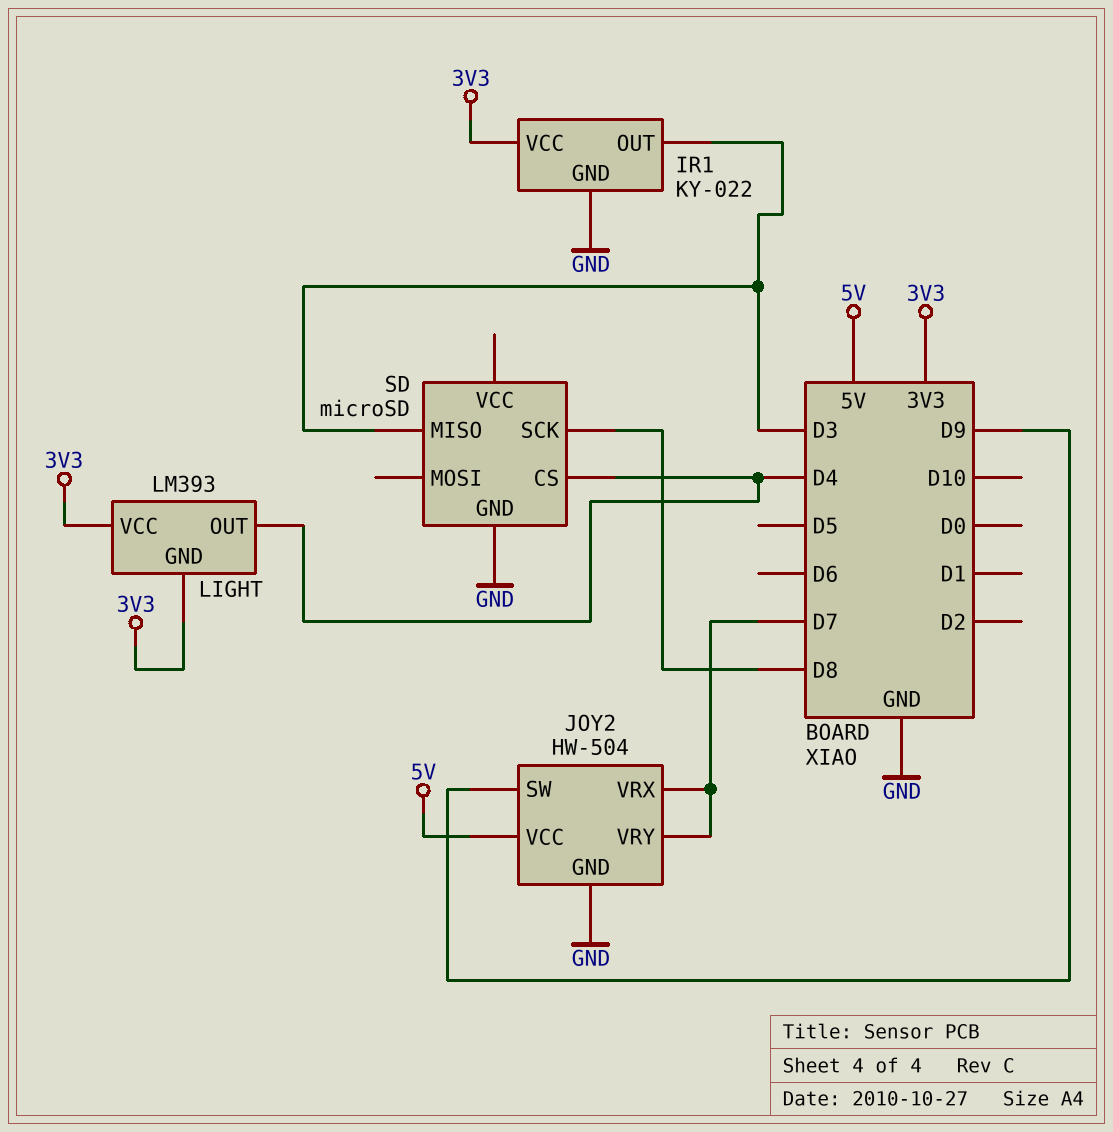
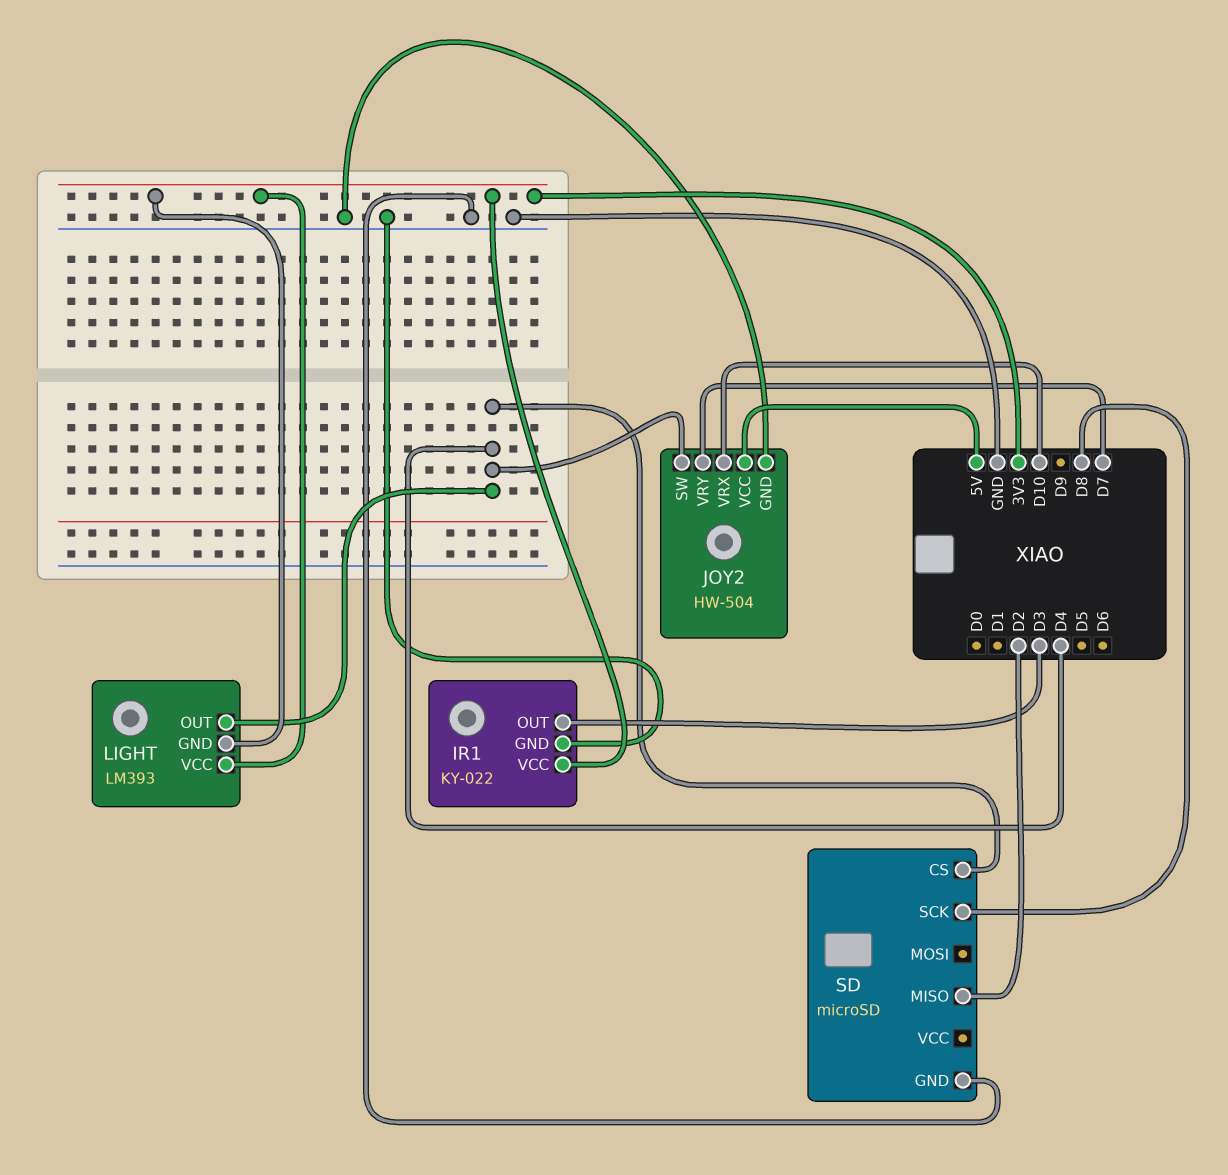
JOY2 pin SW: D9 -> D4
JOY2 pin VRX: D7 -> D10
SD pin MISO: D3 -> D2

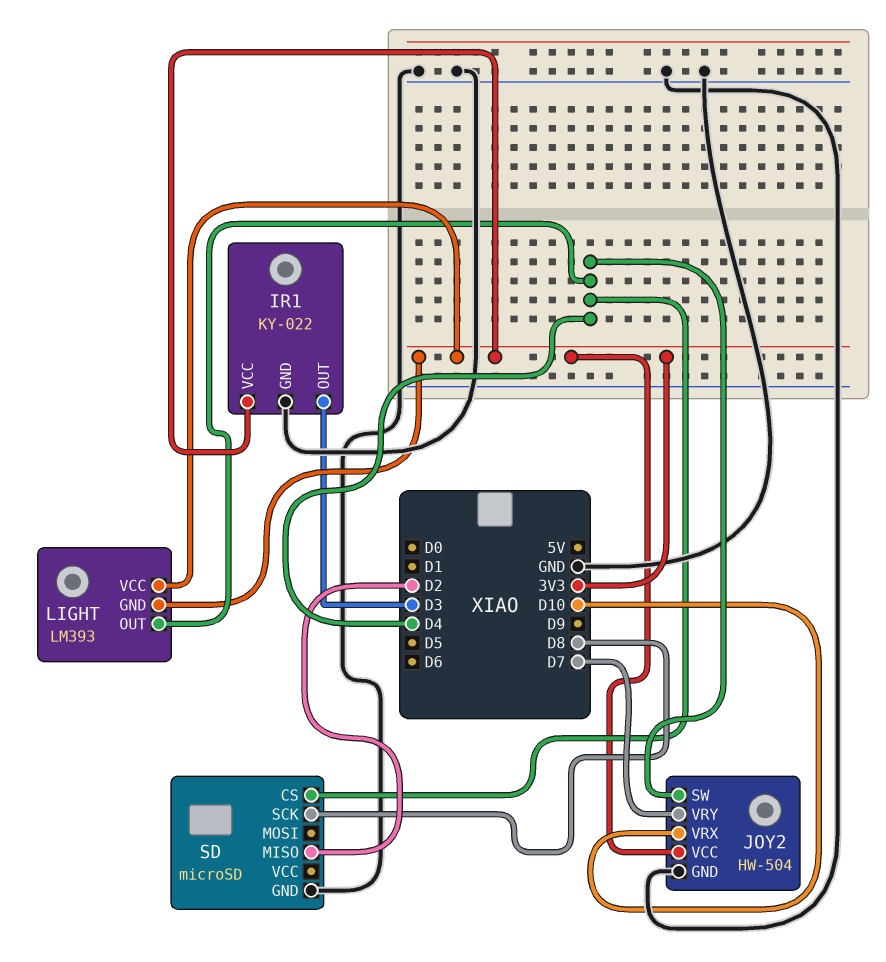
JOY2 pin VCC: 5V -> 3V3

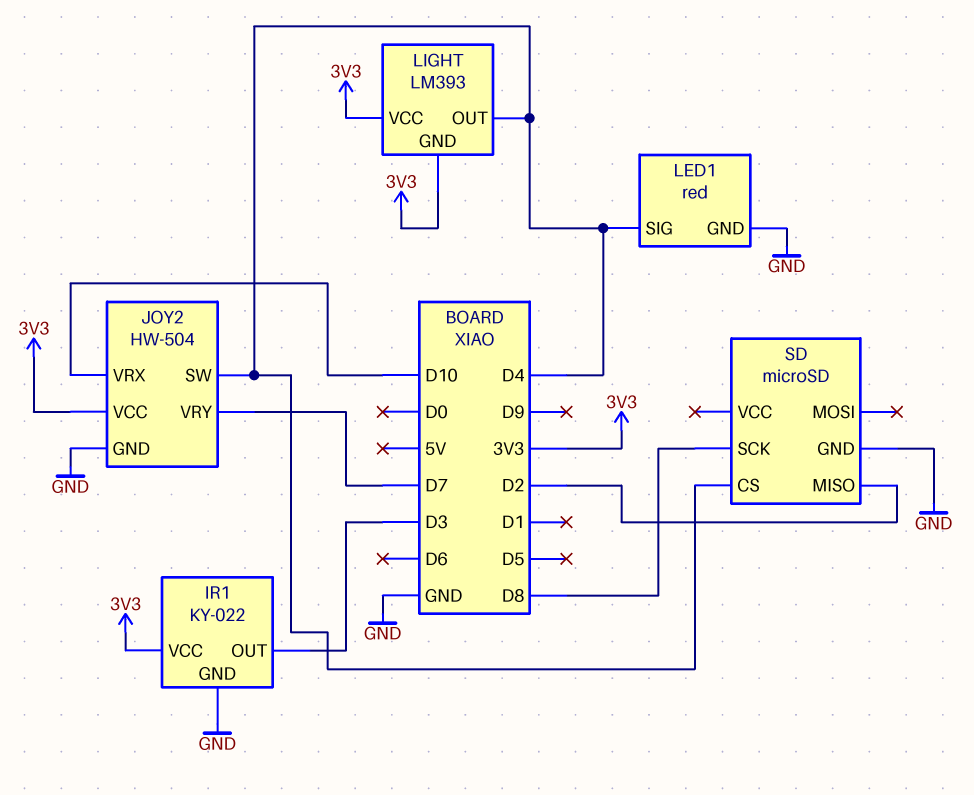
LED1: none -> red
LED1 pin GND: none -> GND
LED1 pin SIG: none -> D4

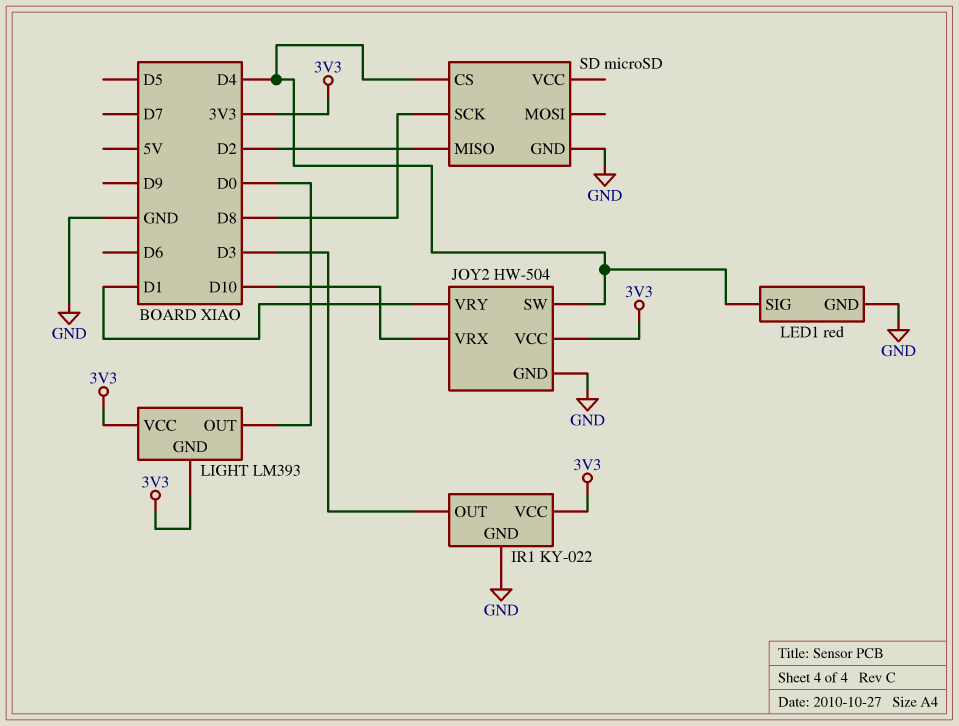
JOY2 pin VRY: D7 -> D1
LIGHT pin OUT: D4 -> D0

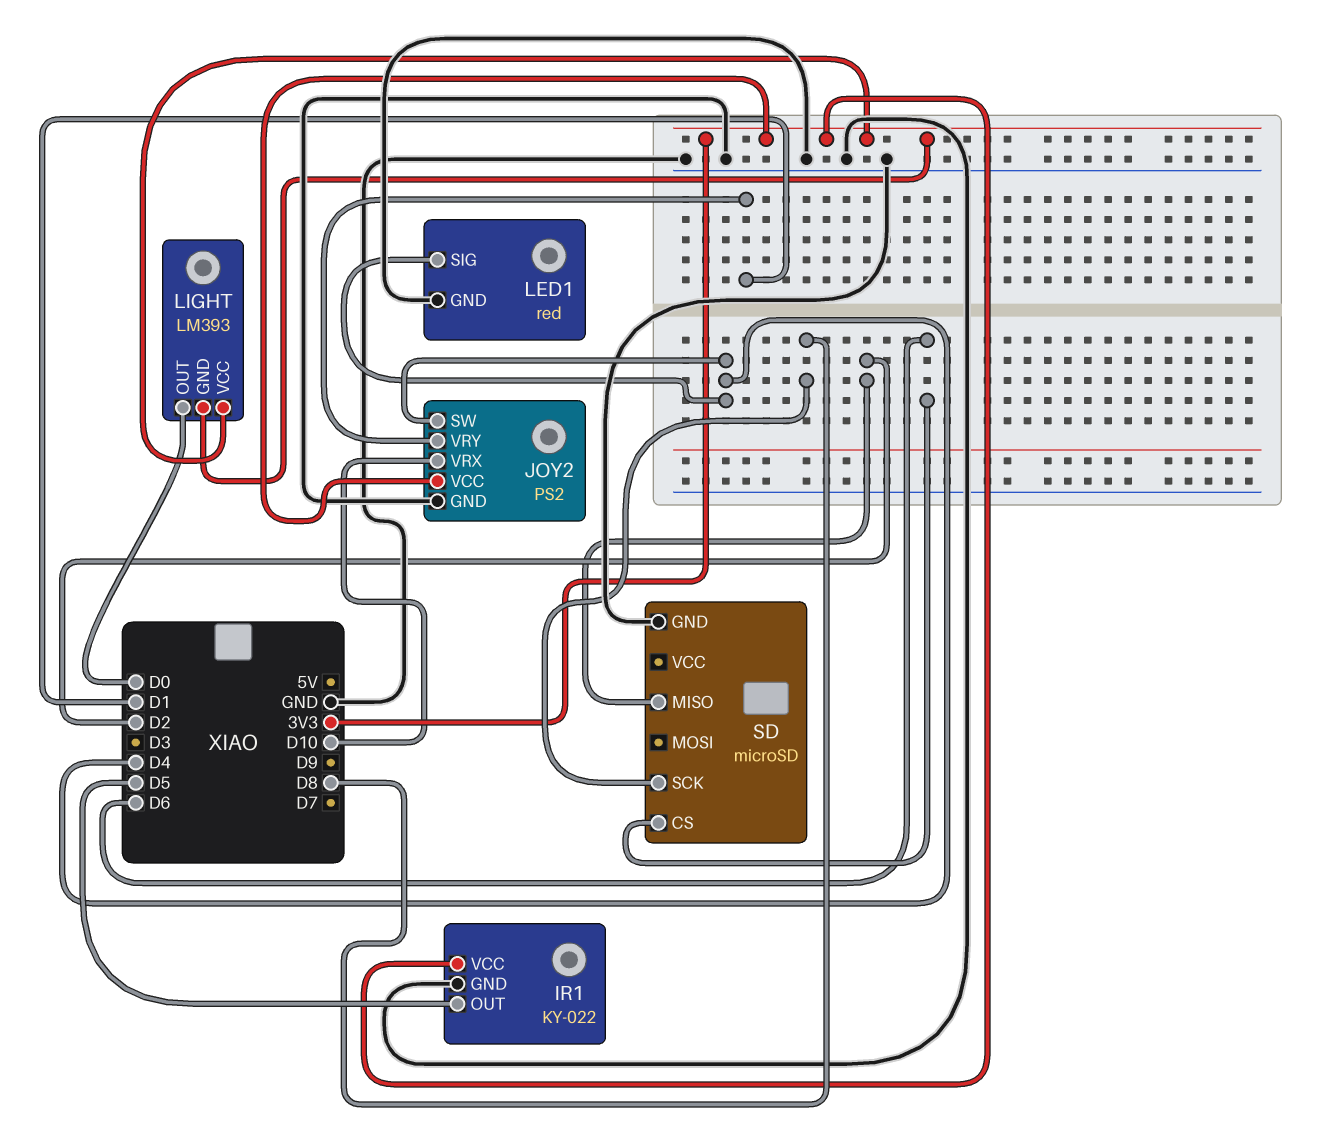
IR1 pin OUT: D3 -> D5
JOY2: HW-504 -> PS2
SD pin CS: D4 -> D6

